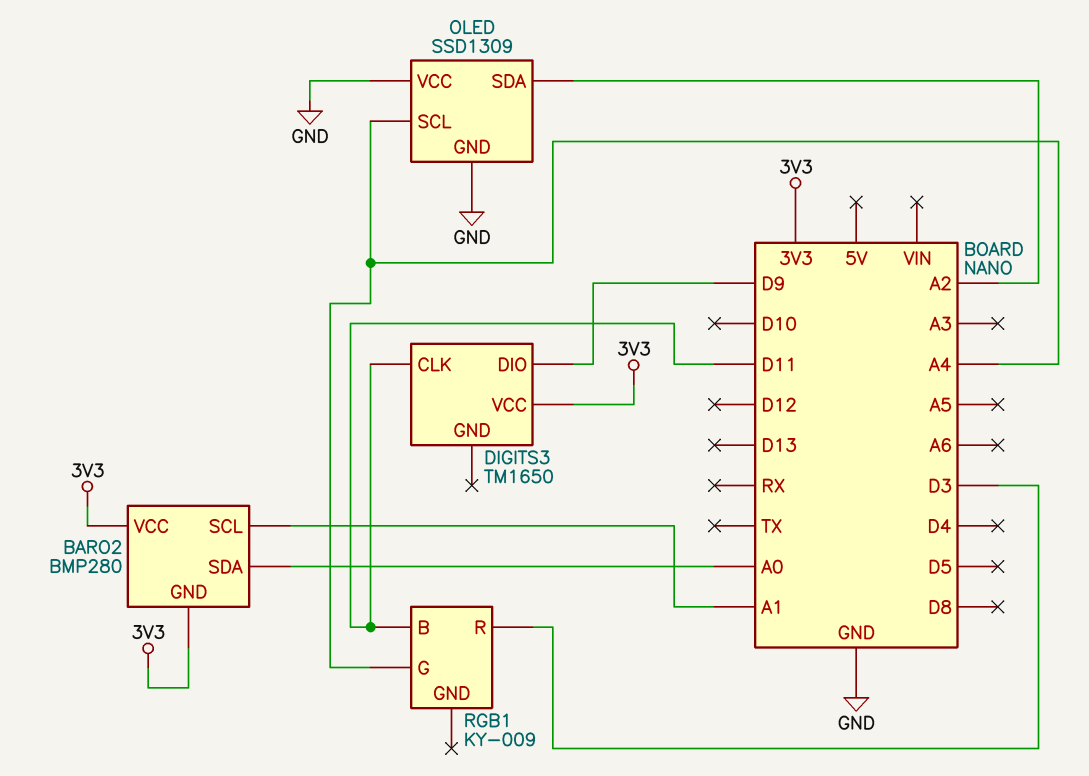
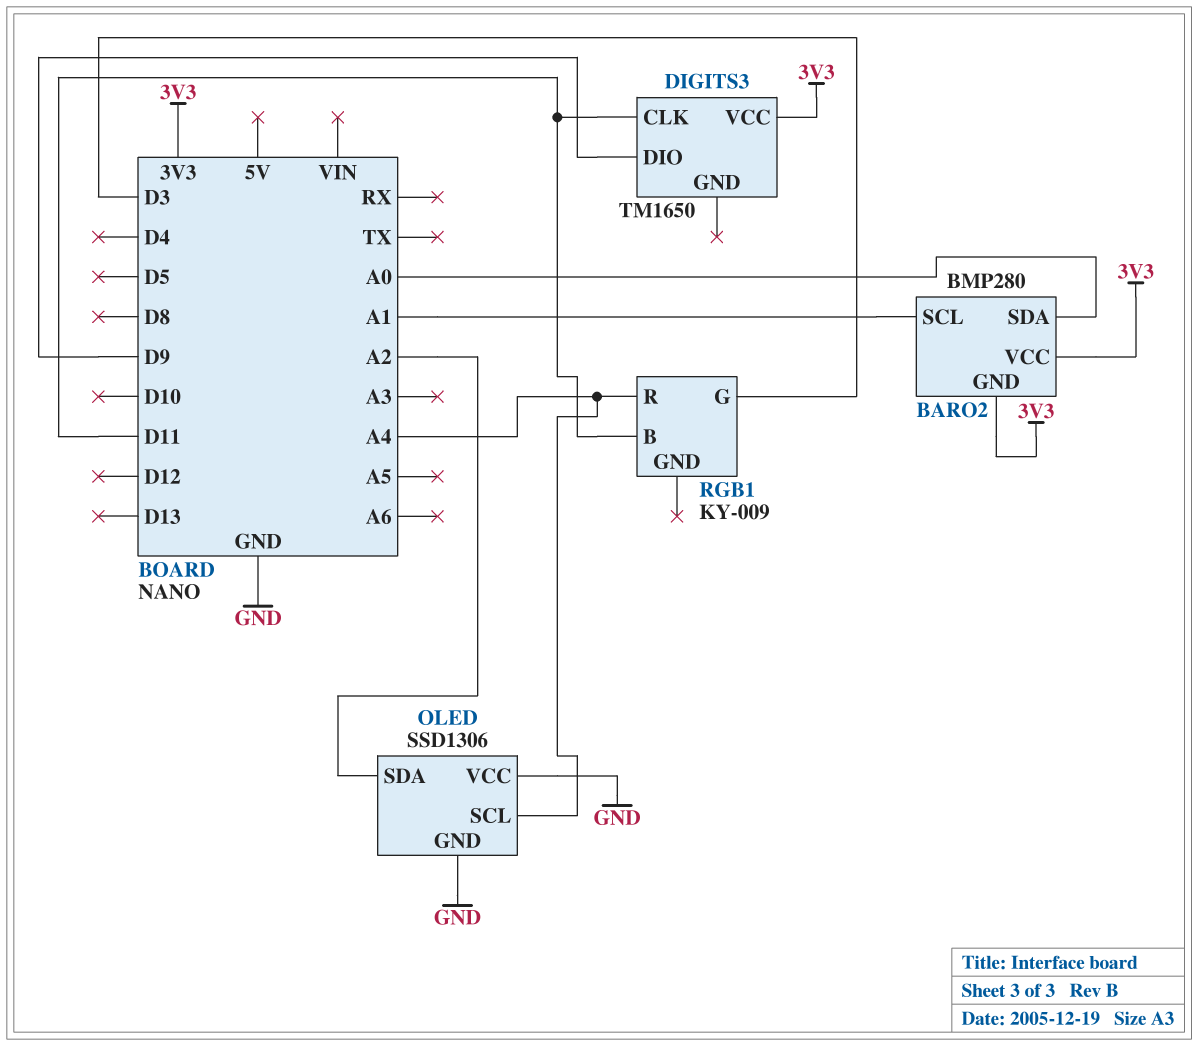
OLED: SSD1309 -> SSD1306
RGB1 pin G: A4 -> D3
RGB1 pin R: D3 -> A4

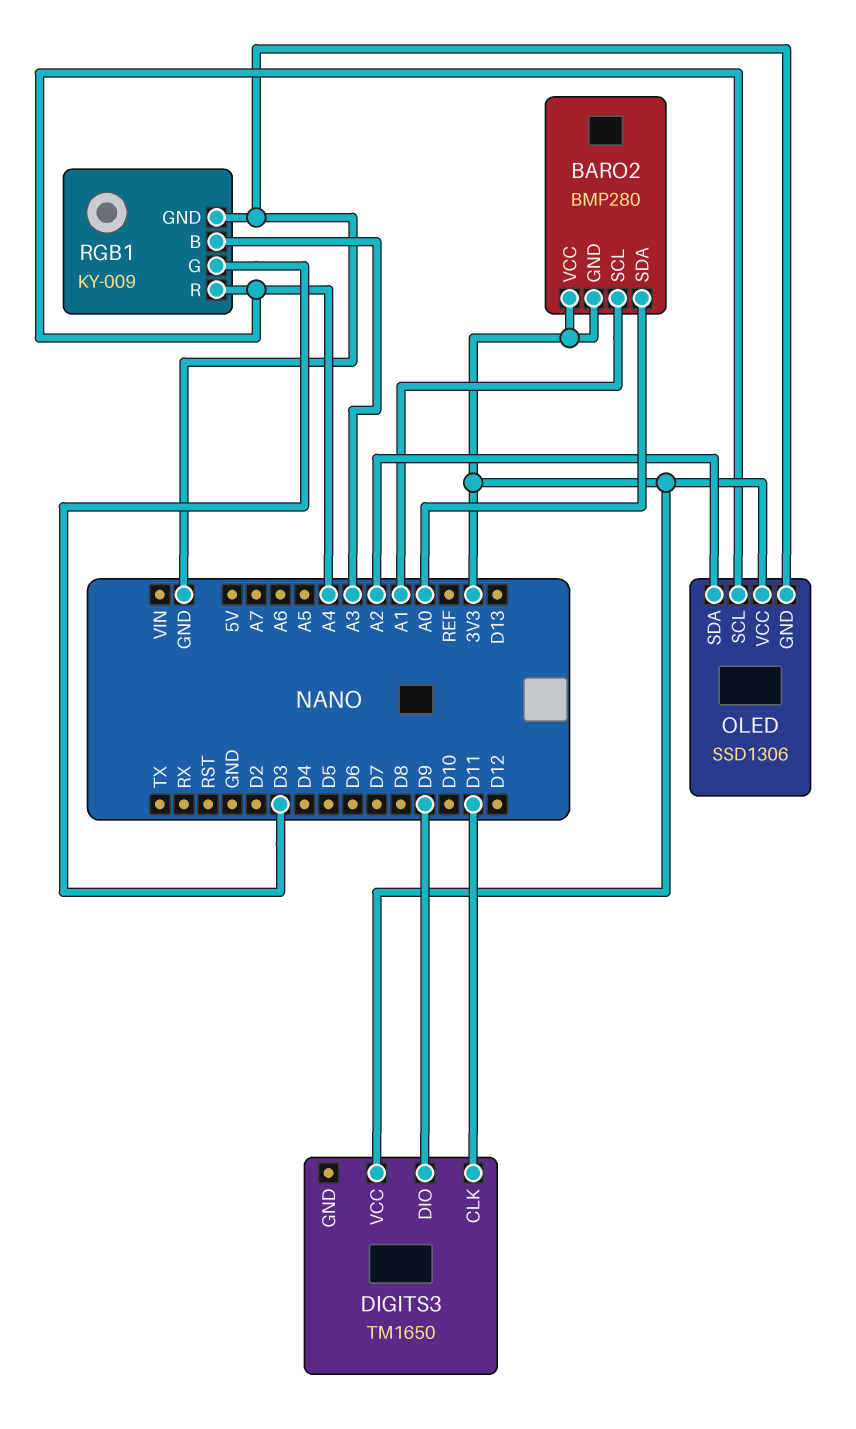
OLED pin VCC: GND -> 3V3
RGB1 pin B: D11 -> A3
RGB1 pin GND: none -> GND

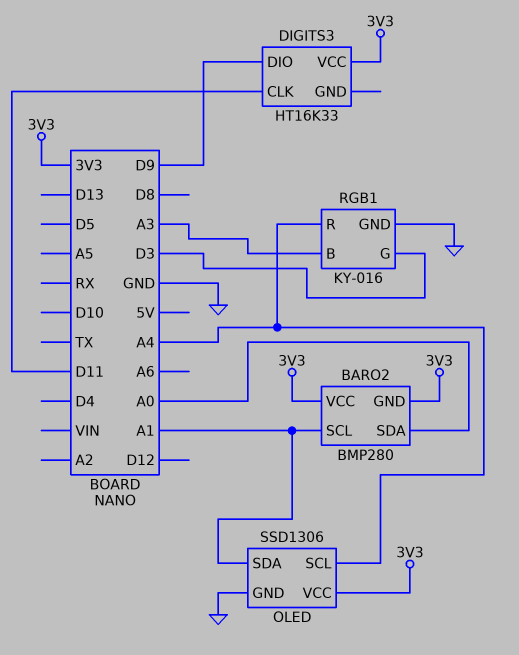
DIGITS3: TM1650 -> HT16K33
OLED pin SDA: A2 -> A1
RGB1: KY-009 -> KY-016

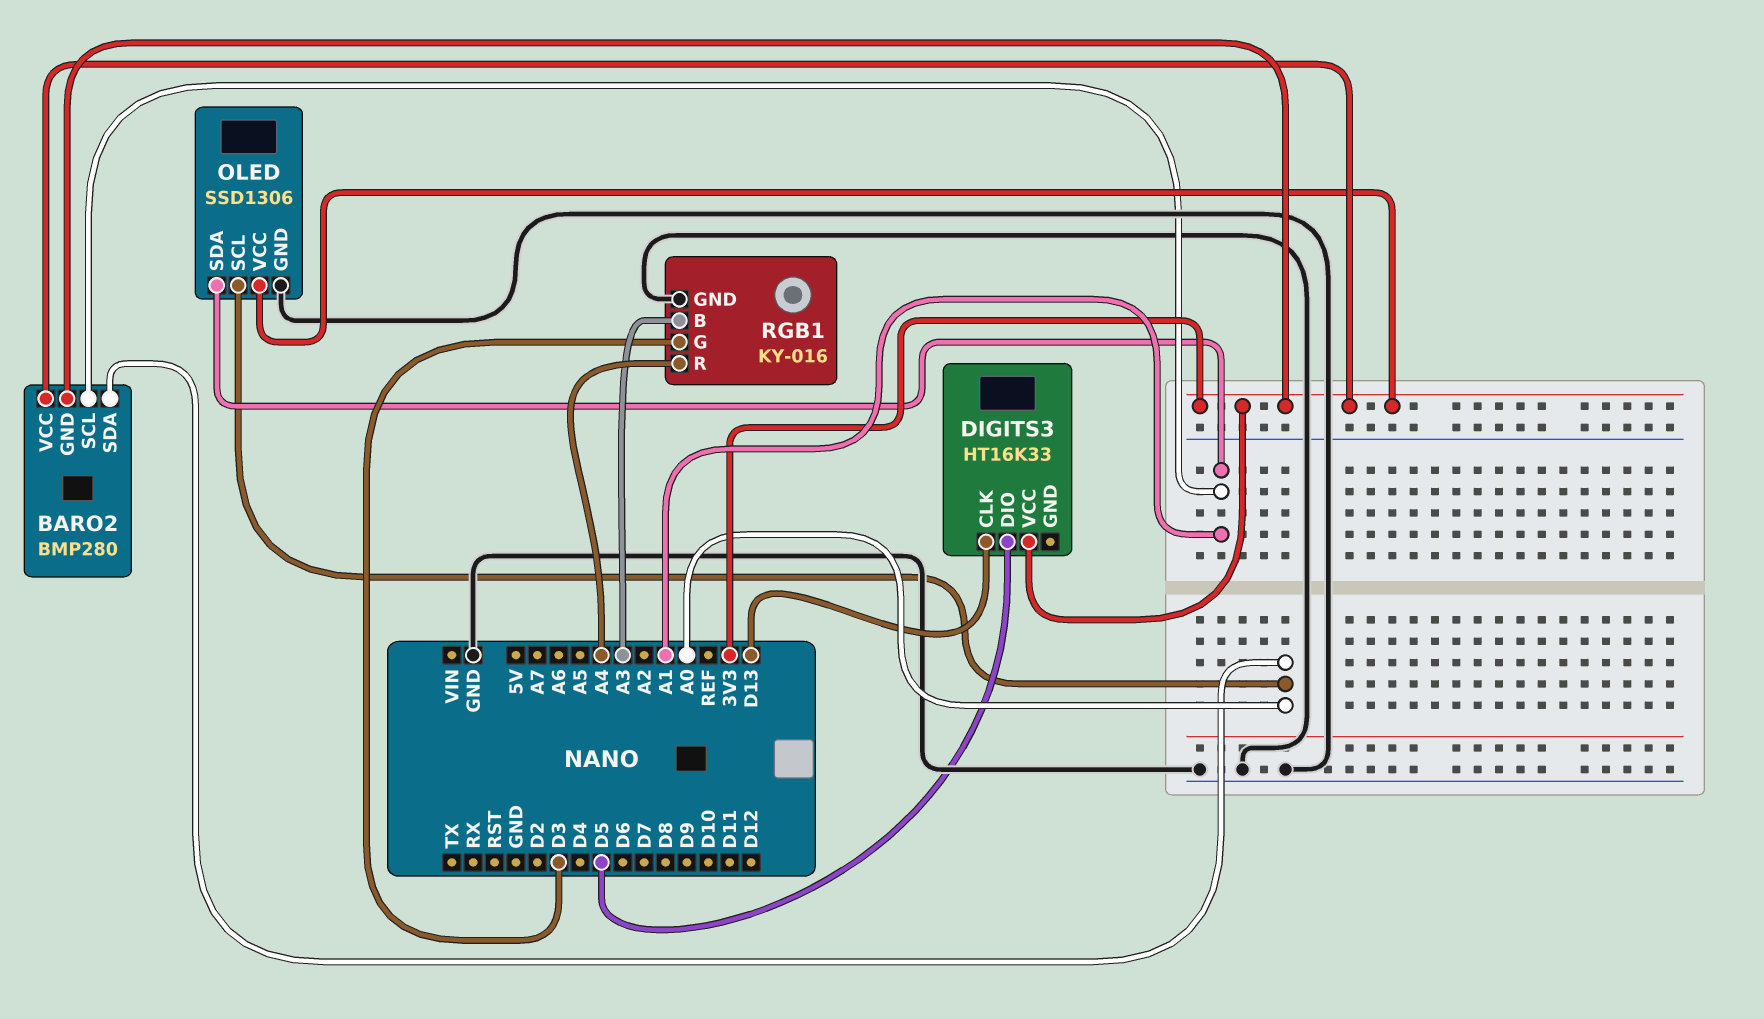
DIGITS3 pin CLK: D11 -> D13
DIGITS3 pin DIO: D9 -> D5
OLED pin SCL: A4 -> A0

